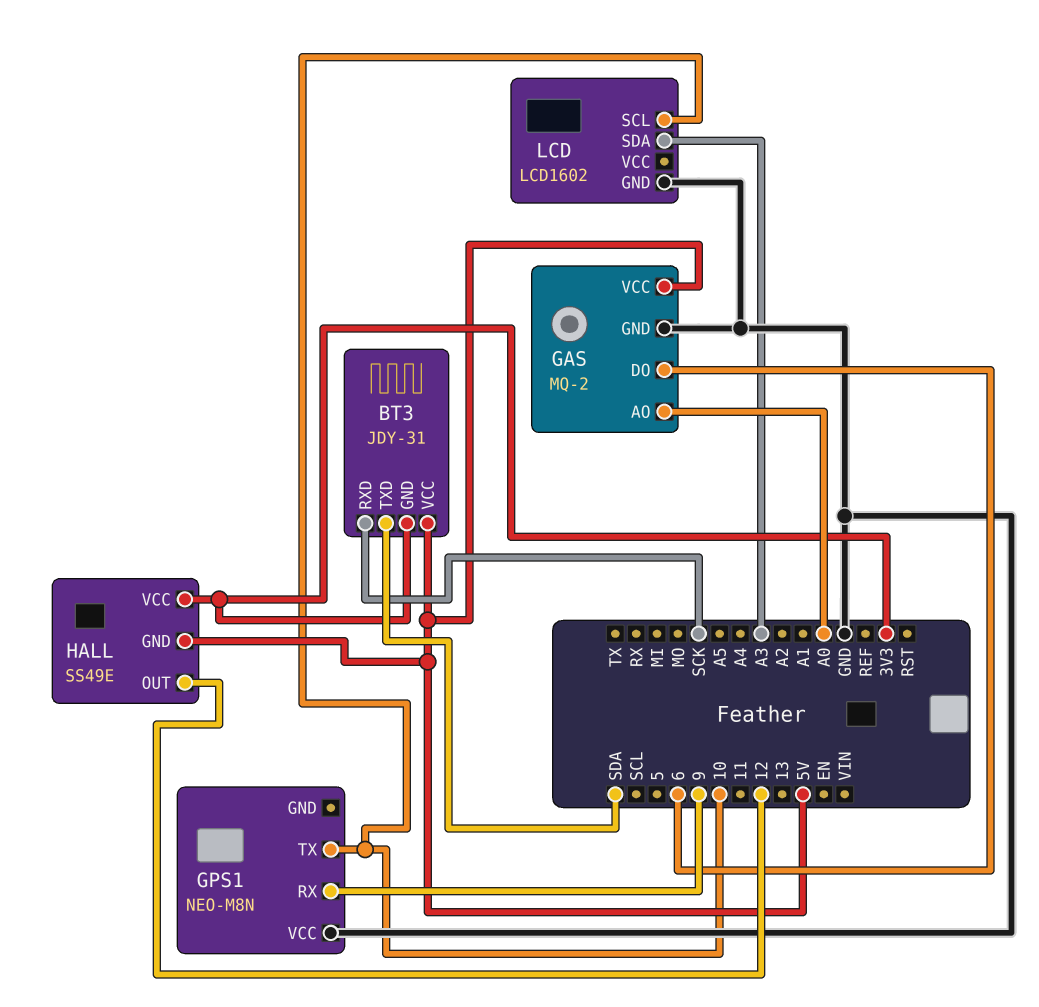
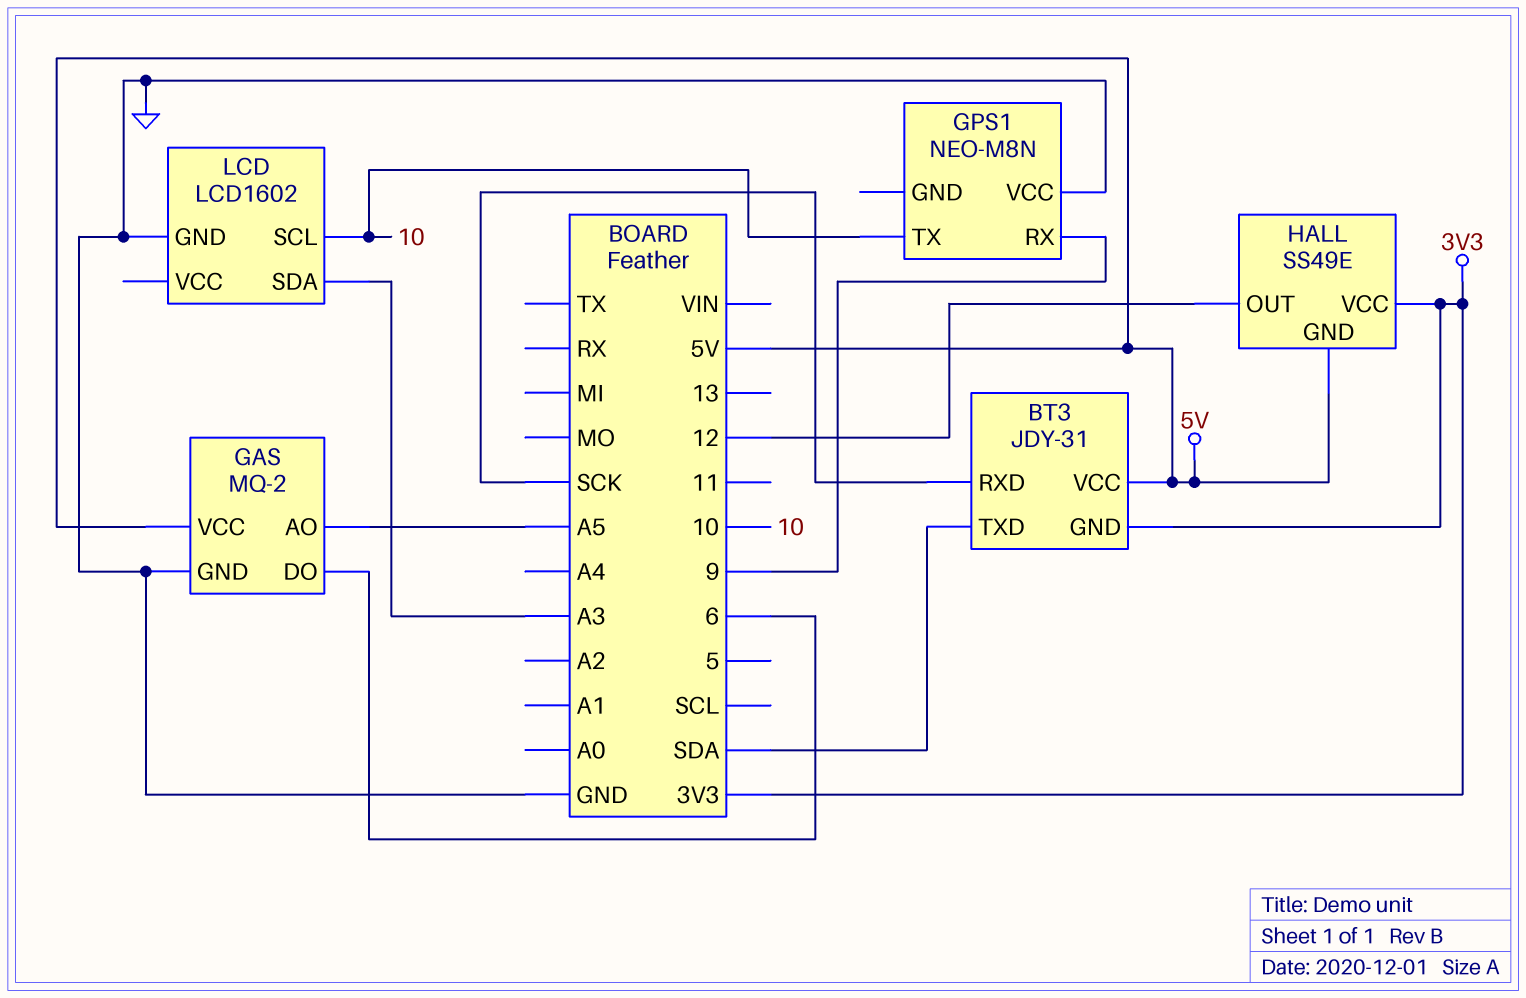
GAS pin AO: A0 -> A5

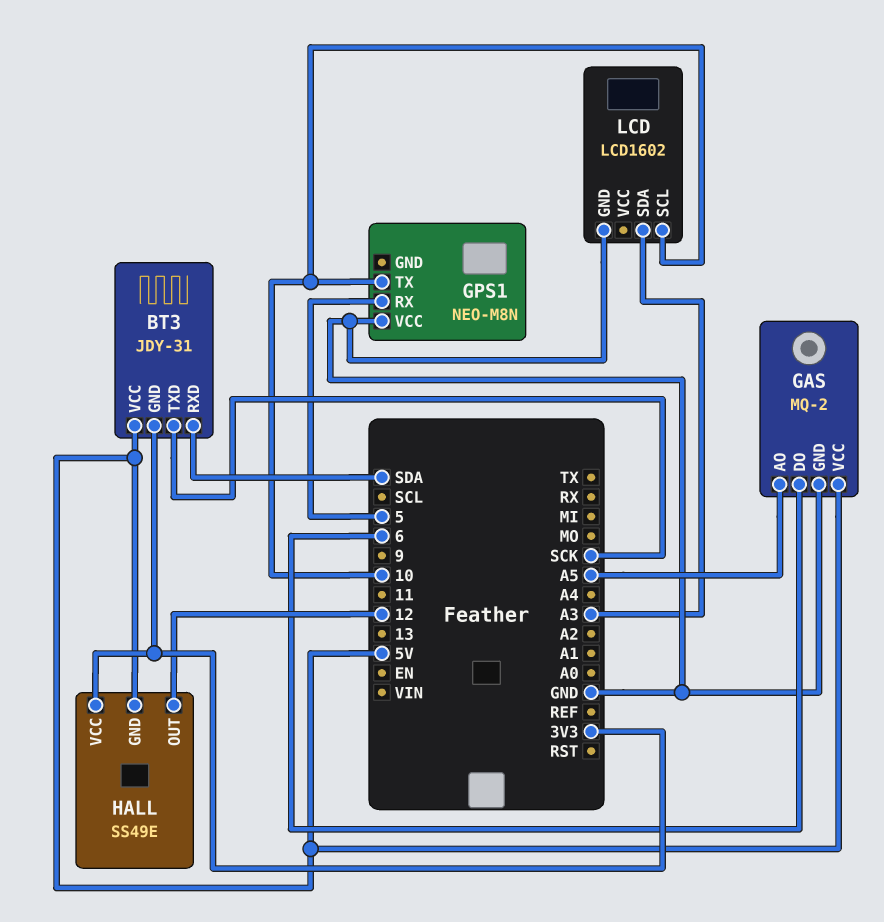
BT3 pin RXD: SCK -> SDA
BT3 pin TXD: SDA -> SCK
GPS1 pin RX: 9 -> 5

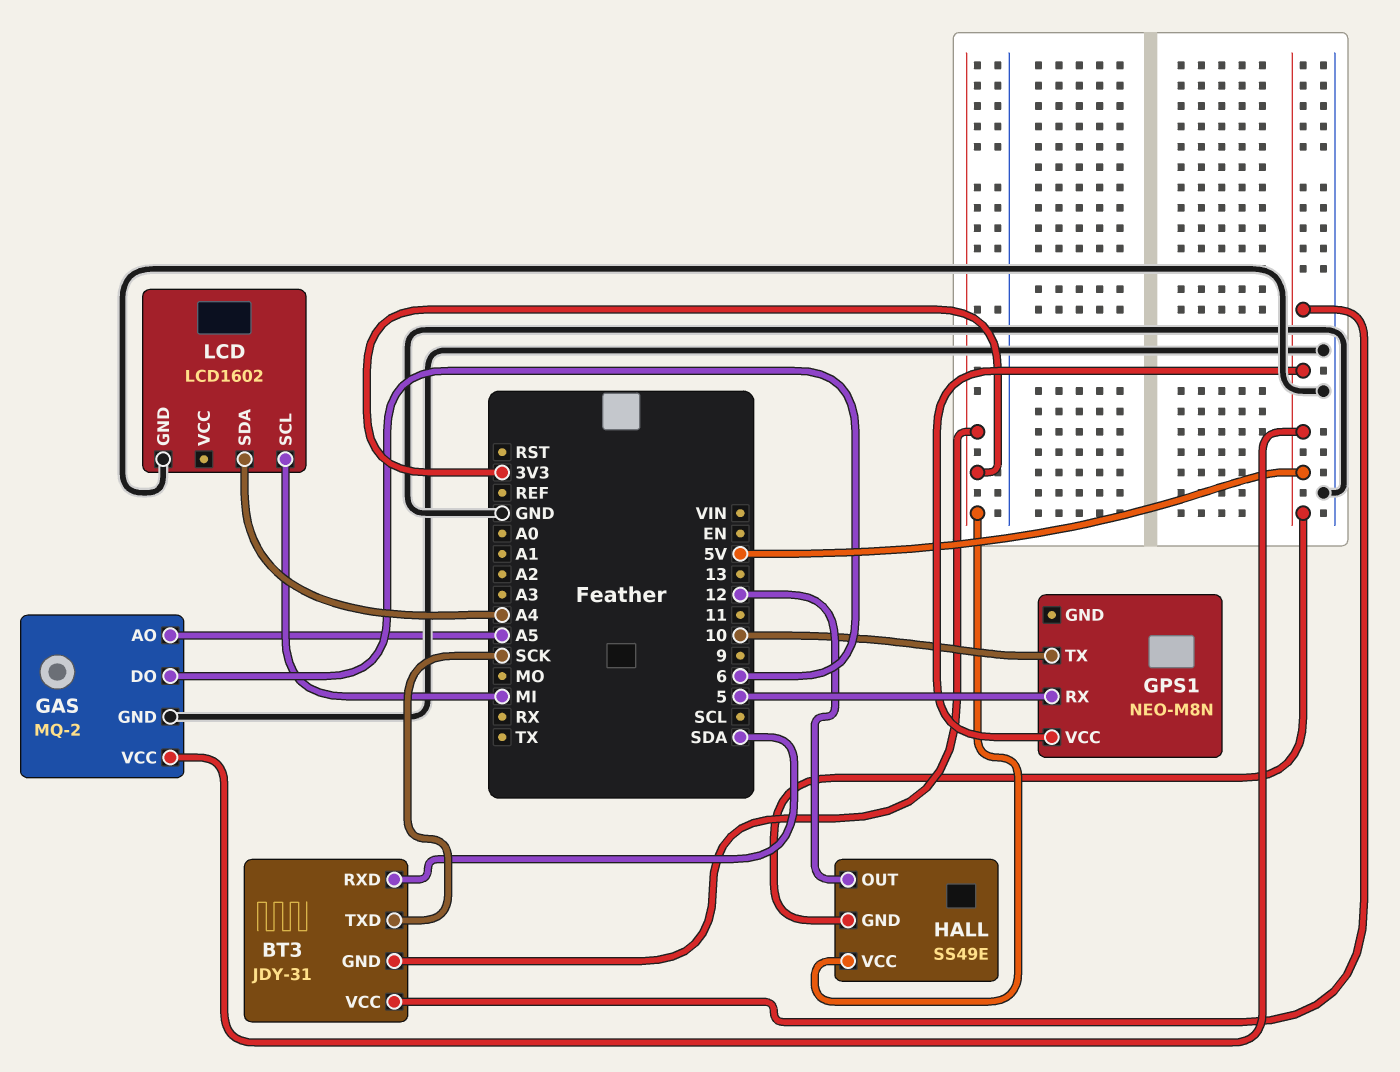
GPS1 pin VCC: GND -> 5V
LCD pin SCL: 10 -> MI
LCD pin SDA: A3 -> A4

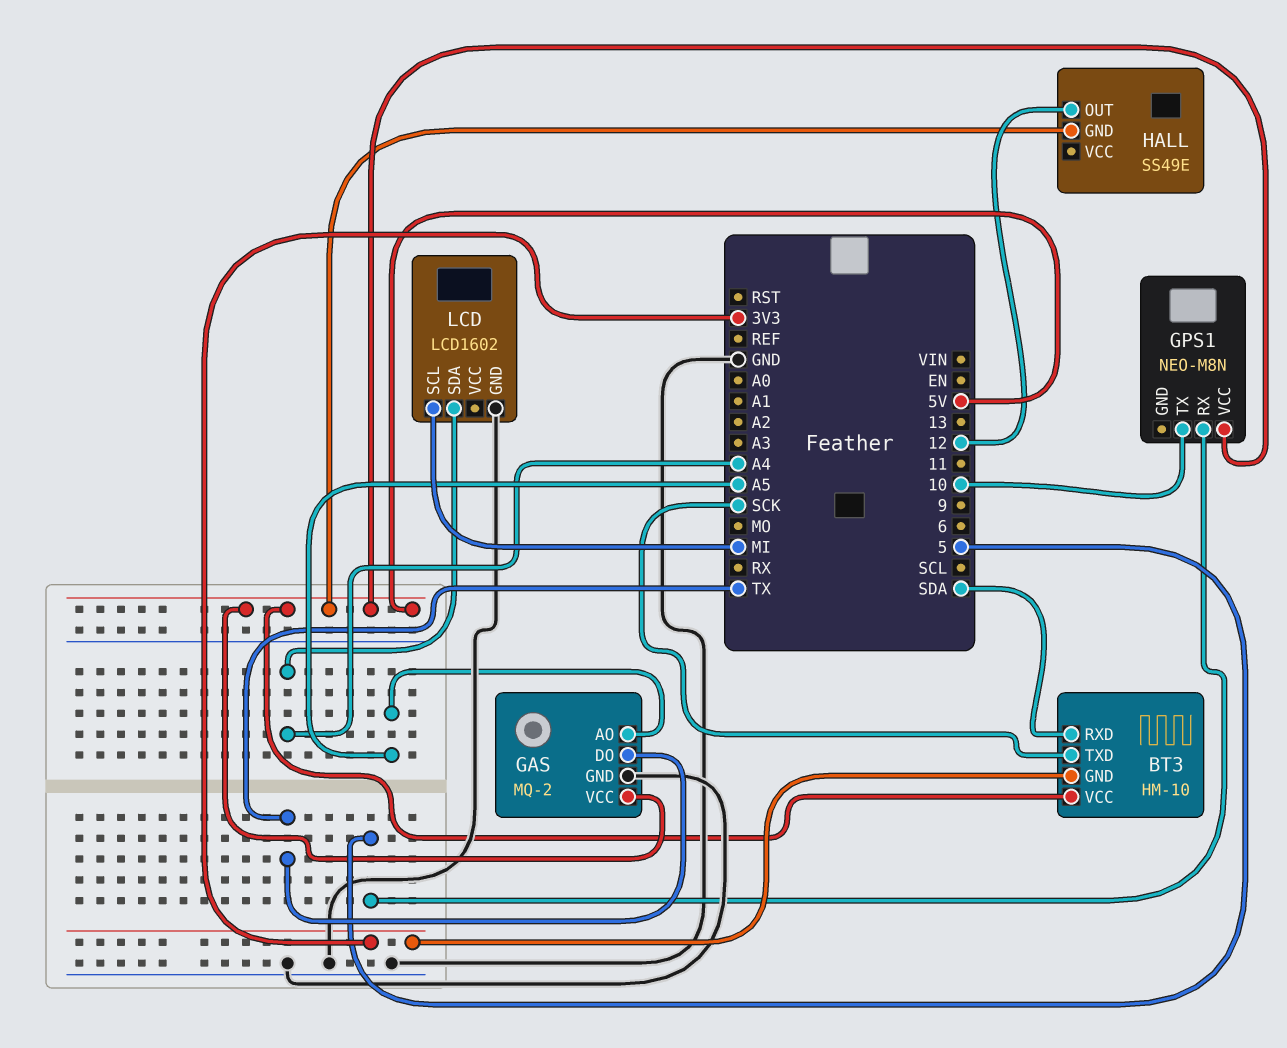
BT3: JDY-31 -> HM-10
GAS pin DO: 6 -> TX
HALL pin VCC: 3V3 -> none

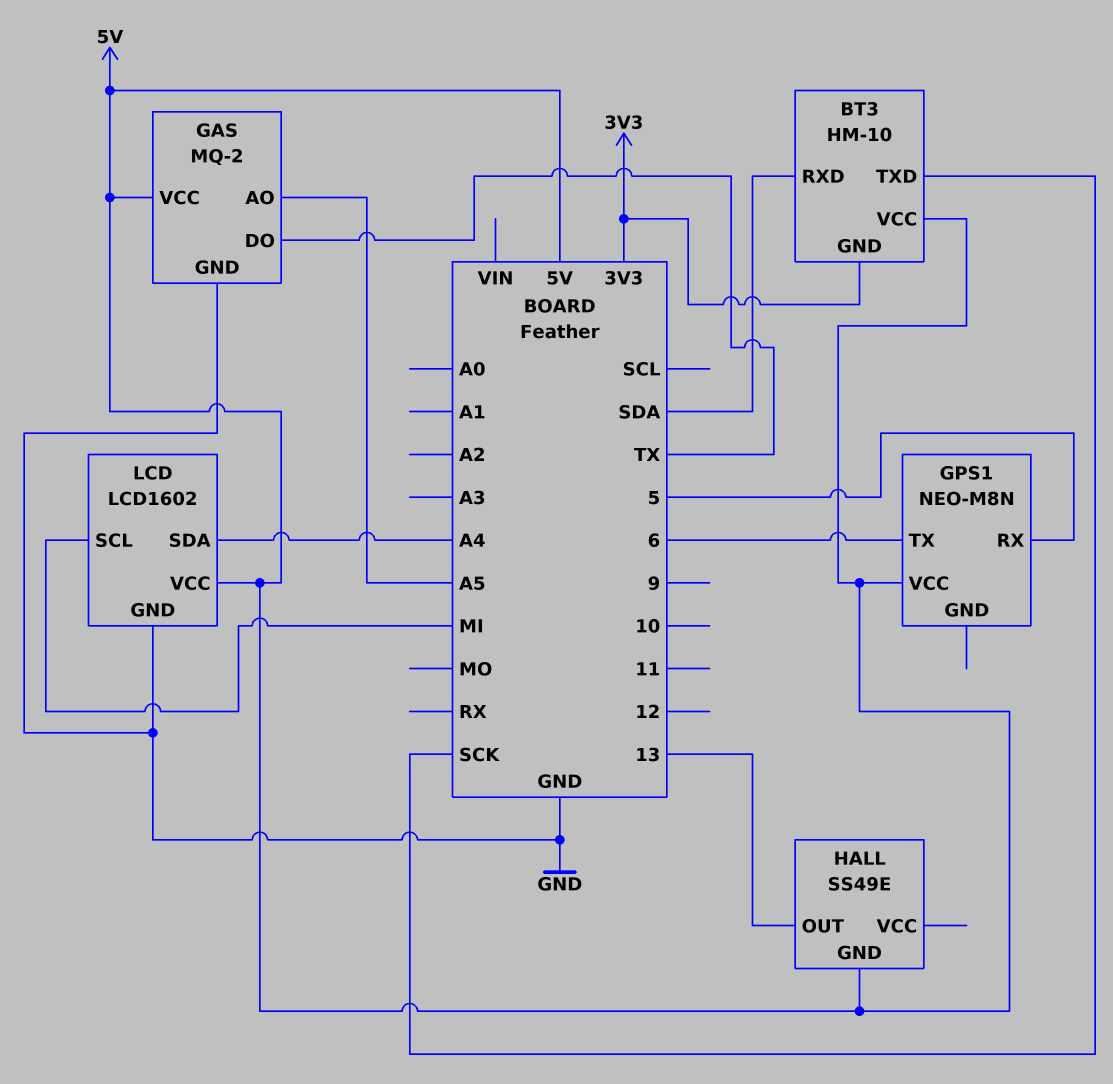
GPS1 pin TX: 10 -> 6
HALL pin OUT: 12 -> 13
LCD pin VCC: none -> 5V

